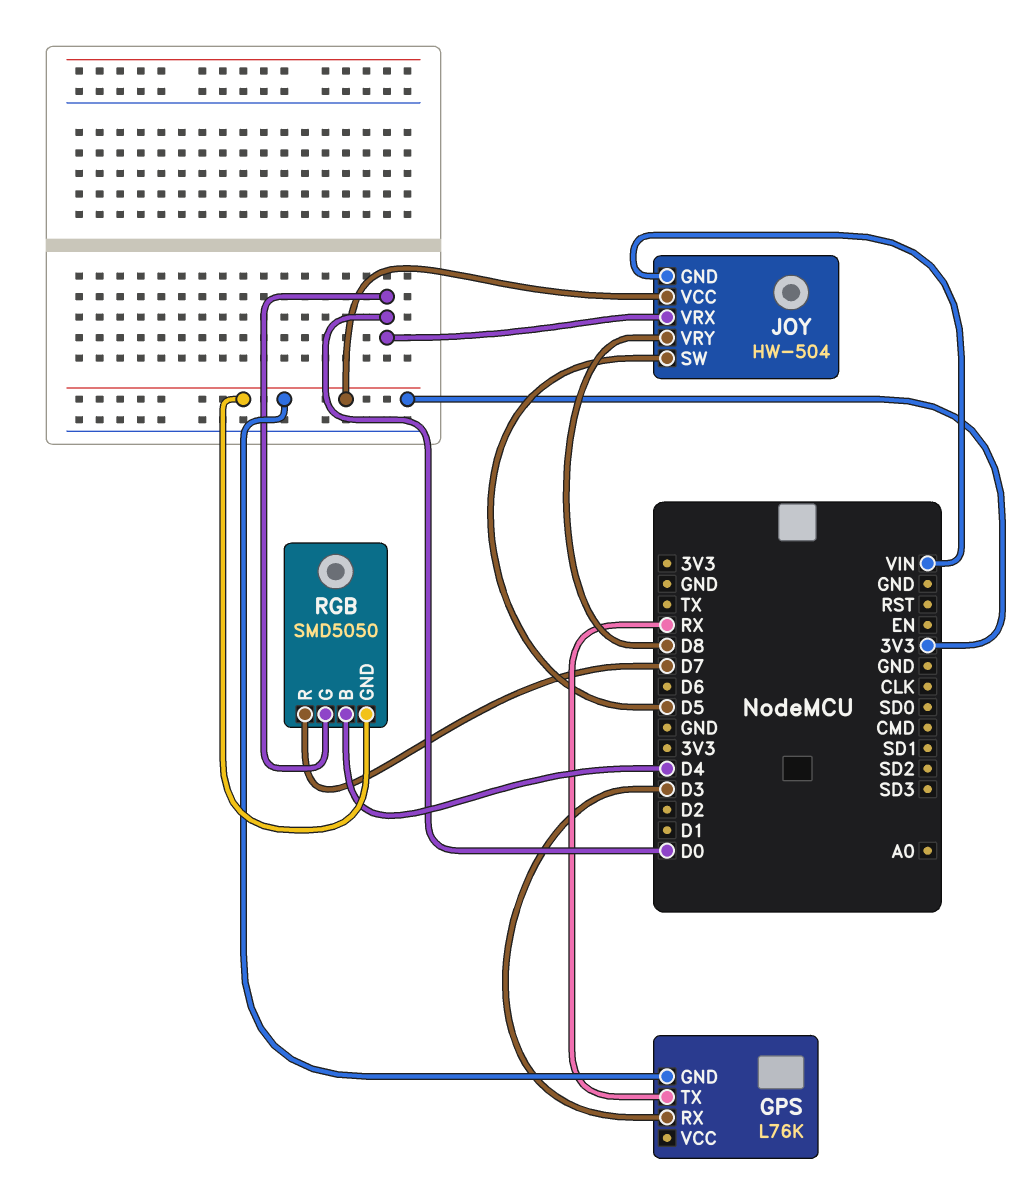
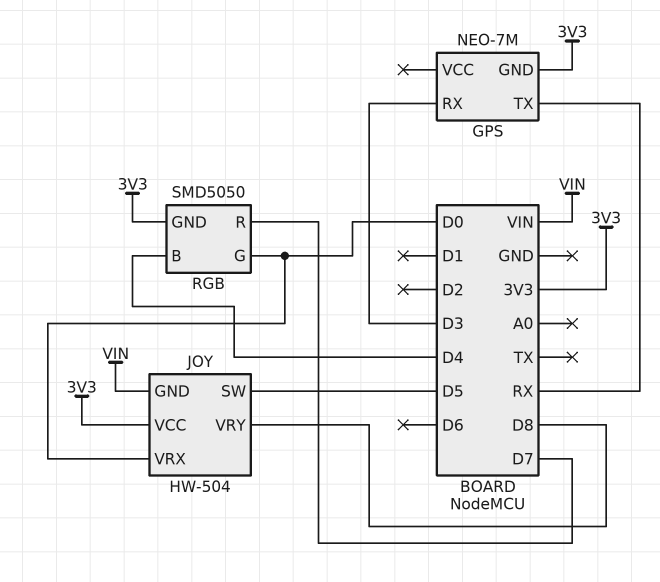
GPS: L76K -> NEO-7M

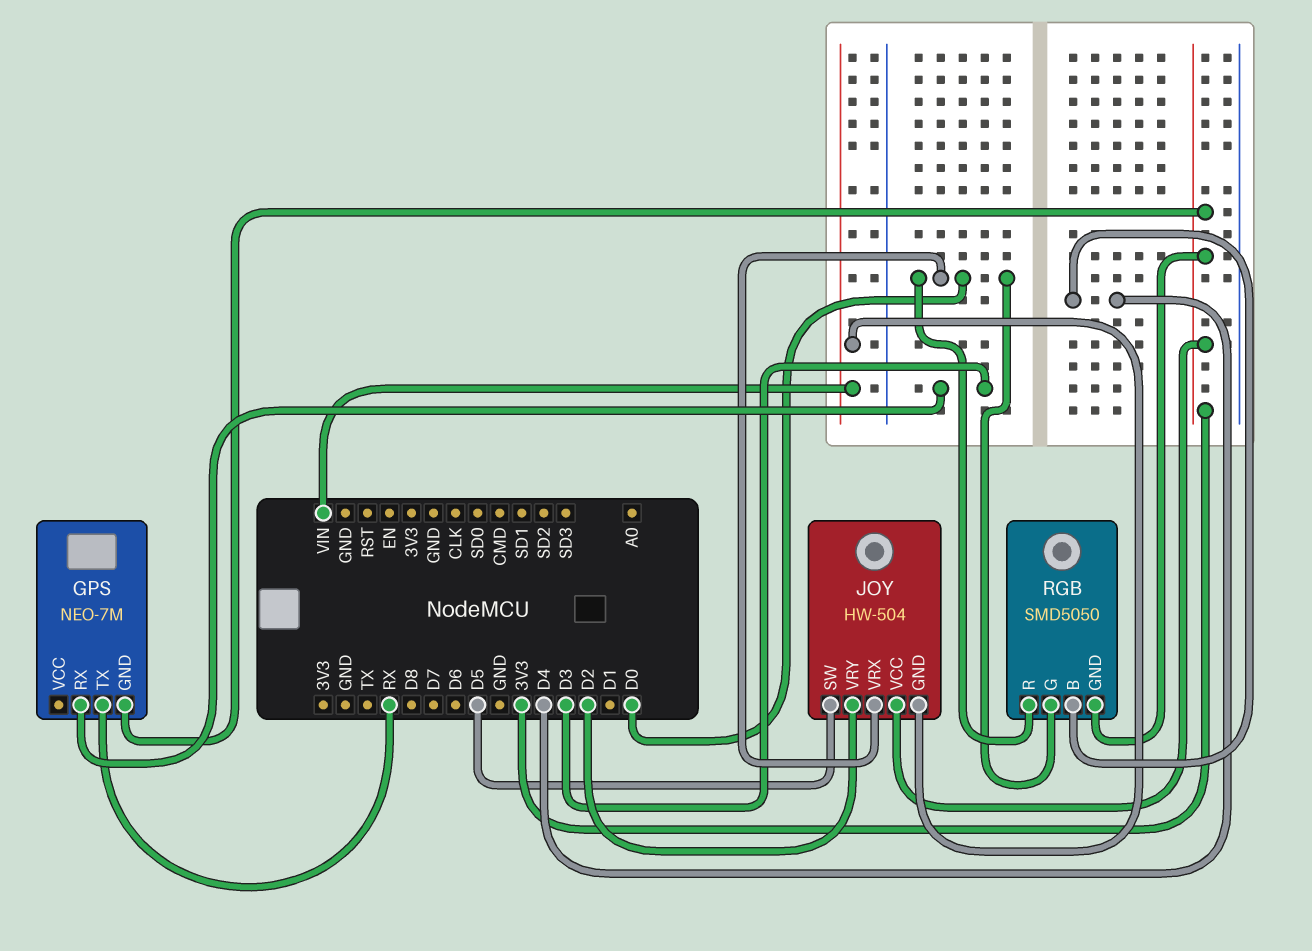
JOY pin VRY: D8 -> D2
RGB pin R: D7 -> D0

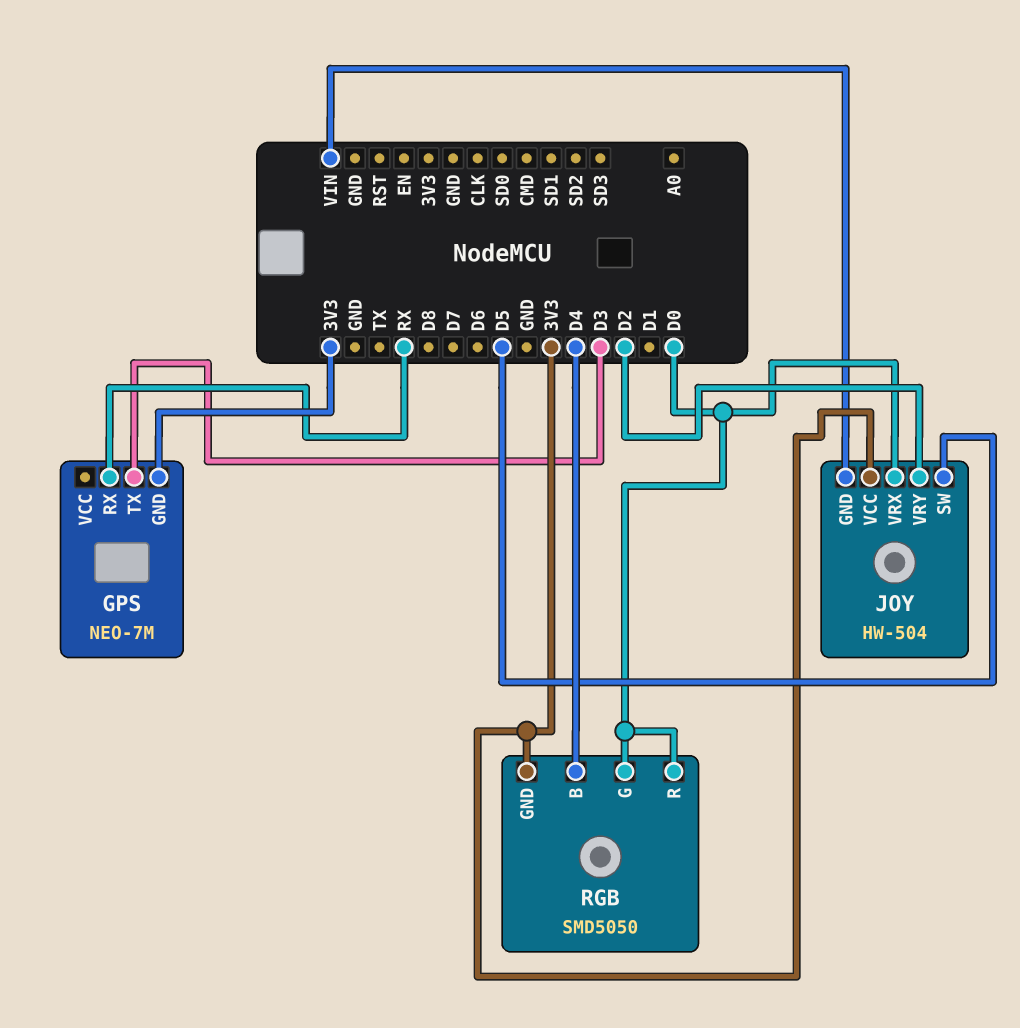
GPS pin RX: D3 -> RX
GPS pin TX: RX -> D3

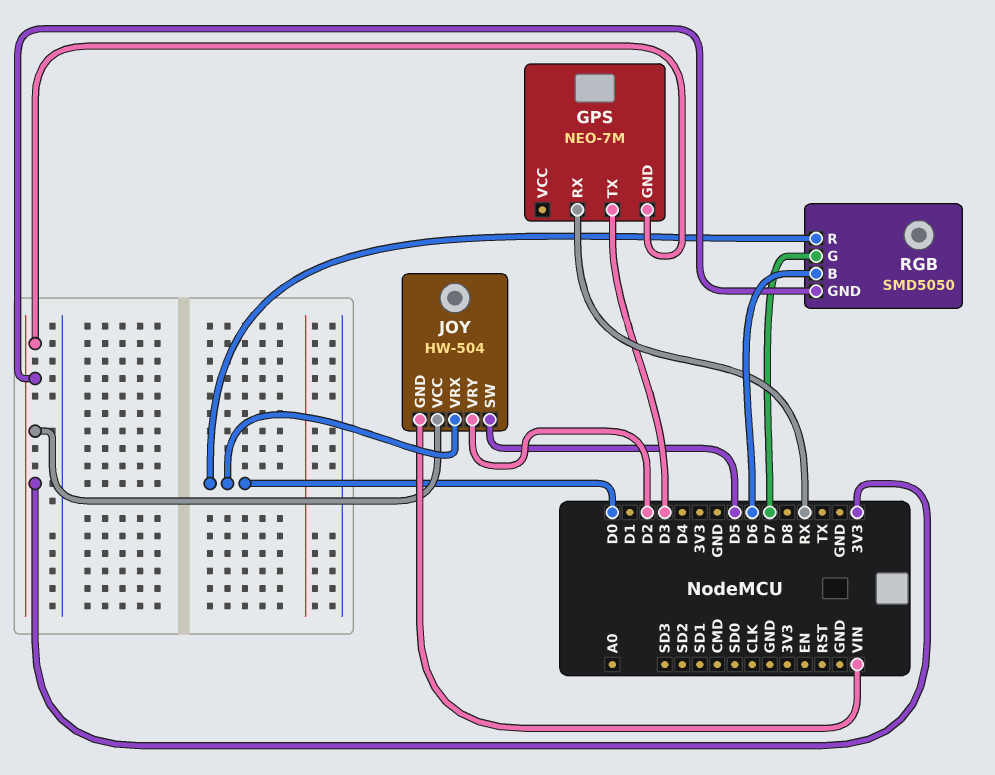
RGB pin B: D4 -> D6
RGB pin G: D0 -> D7

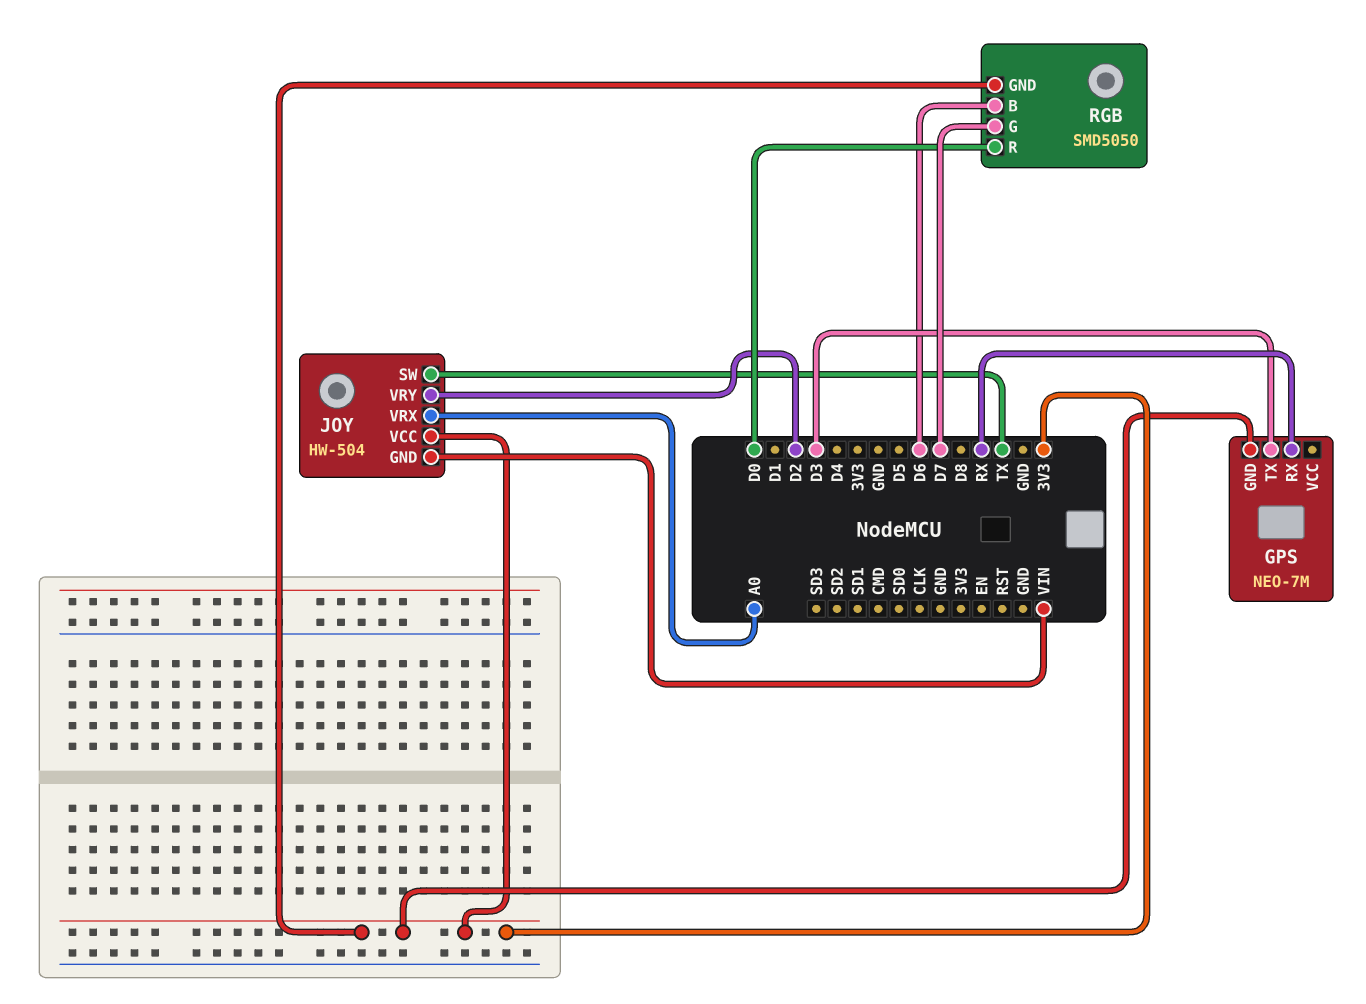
JOY pin SW: D5 -> TX
JOY pin VRX: D0 -> A0

